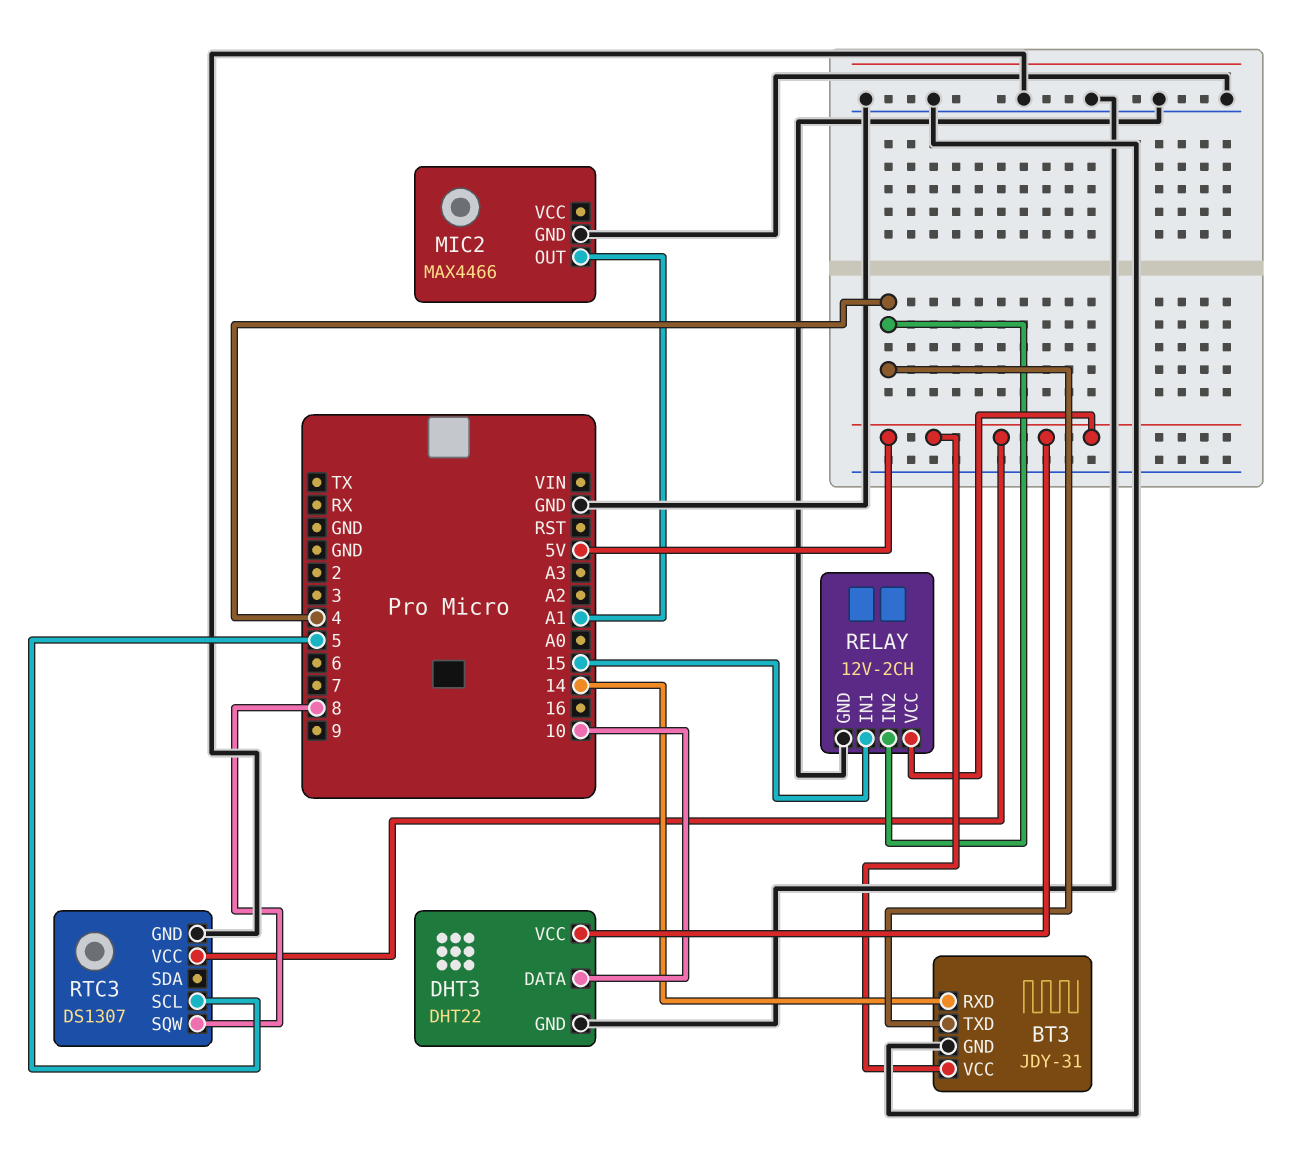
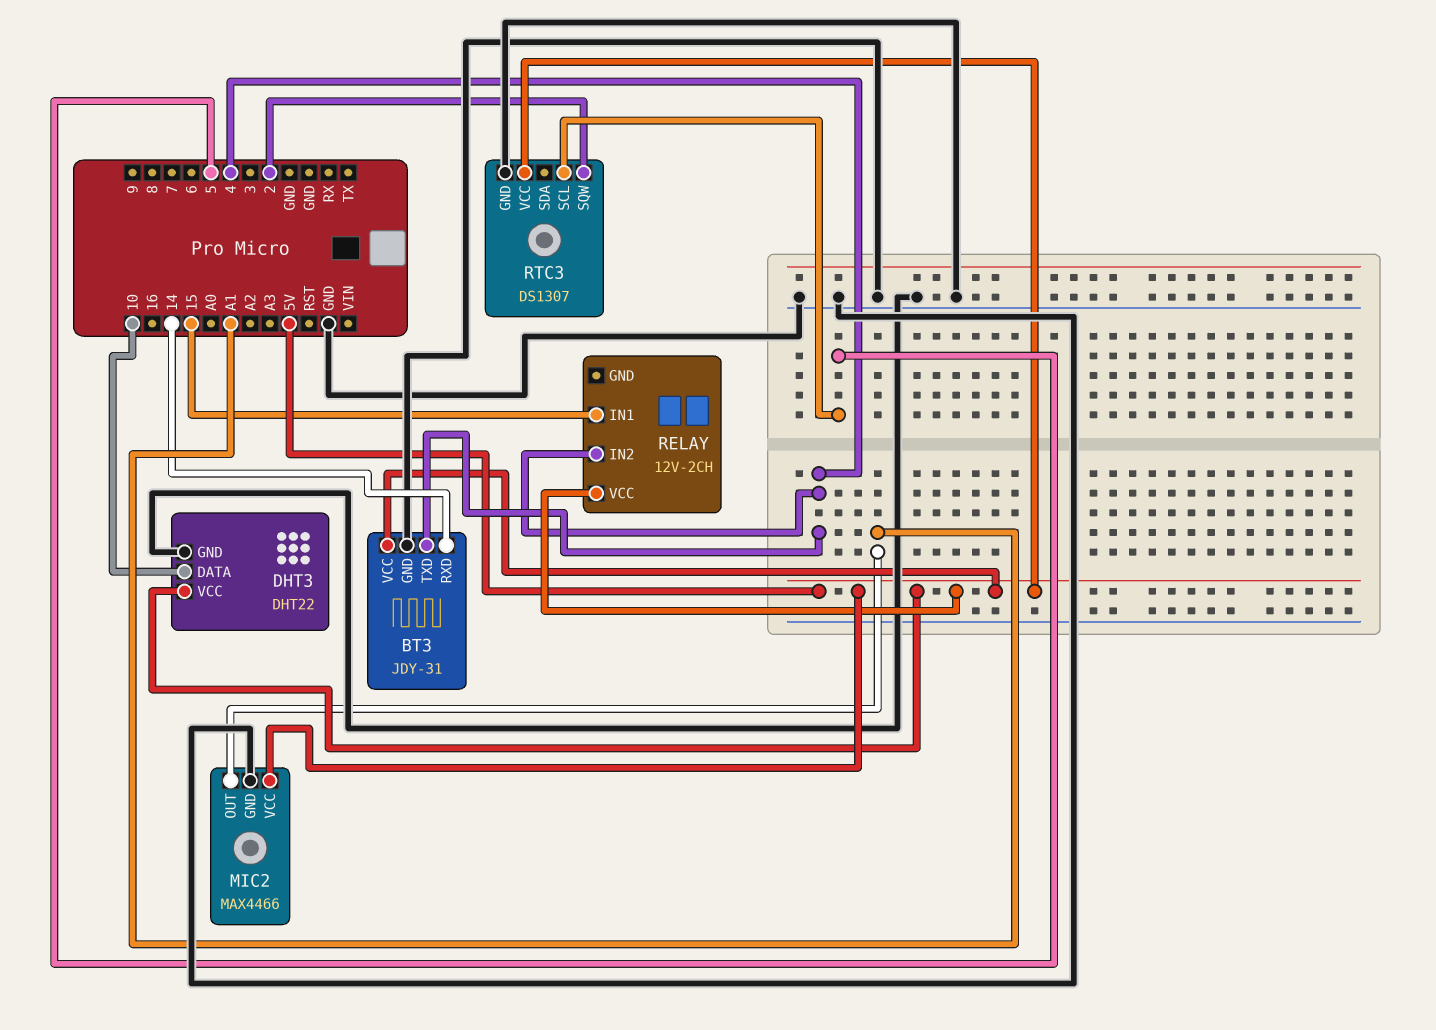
MIC2 pin VCC: none -> 5V
RELAY pin GND: GND -> none
RTC3 pin SQW: 8 -> 2

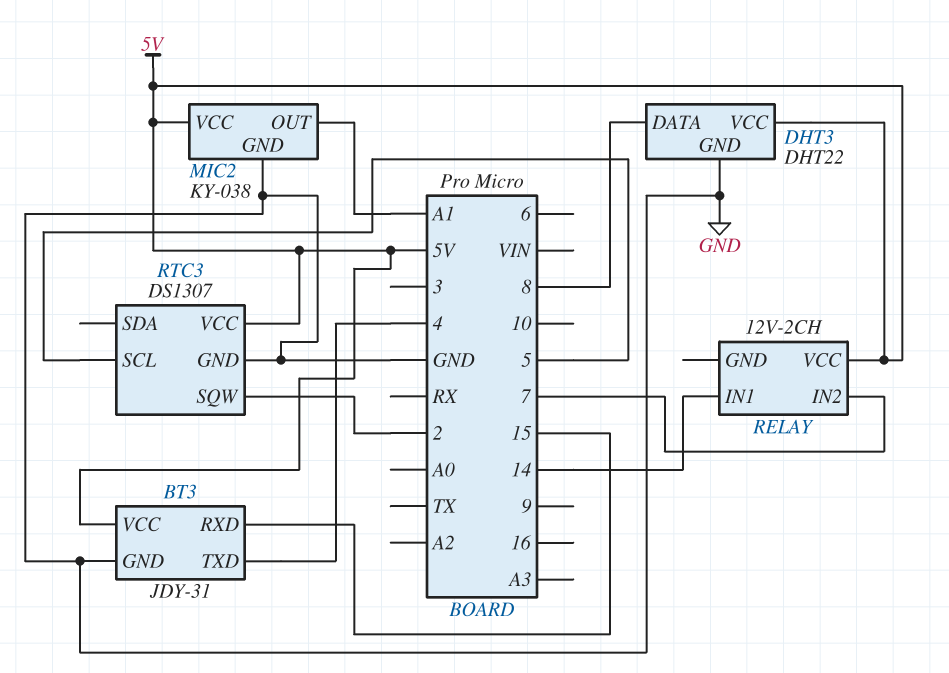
BT3 pin RXD: 14 -> 15
DHT3 pin DATA: 10 -> 8
MIC2: MAX4466 -> KY-038
RELAY pin IN1: 15 -> 14
RELAY pin IN2: 4 -> 7

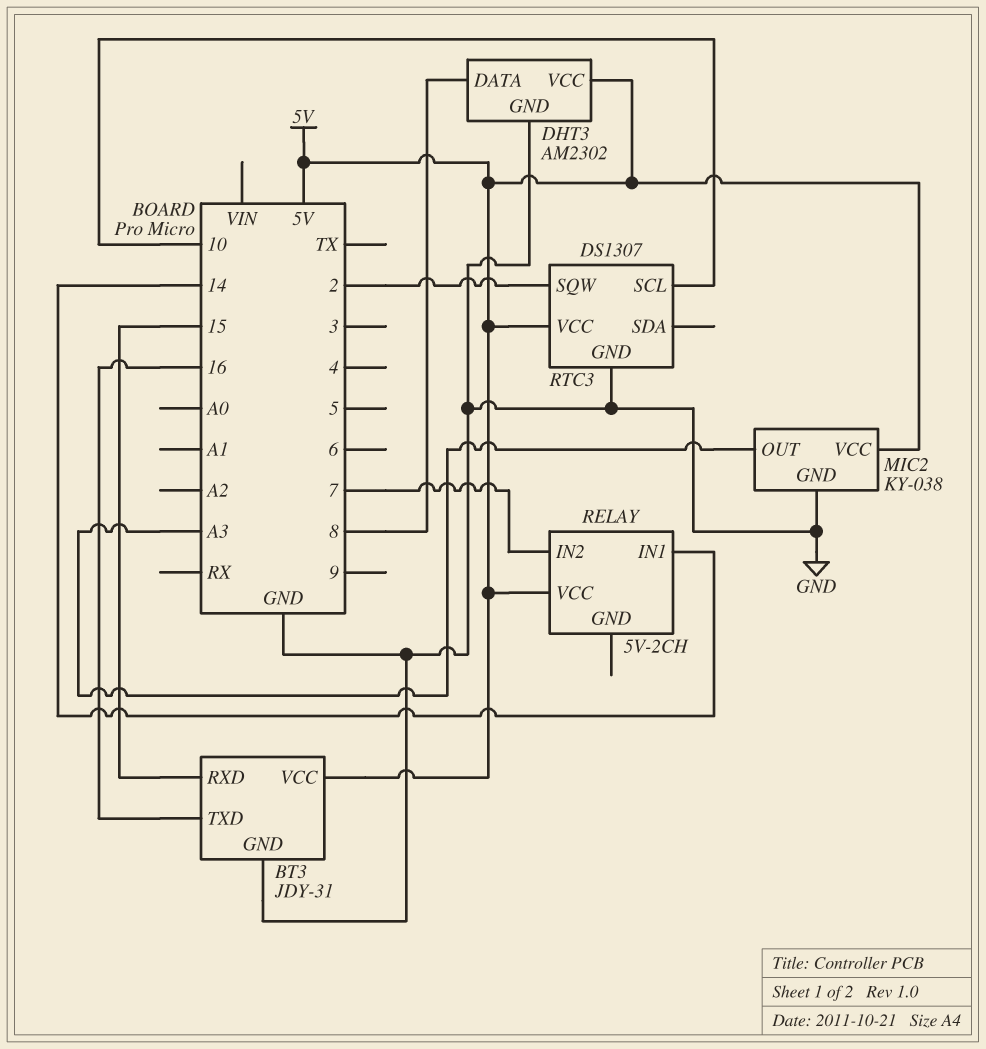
BT3 pin TXD: 4 -> 16
DHT3: DHT22 -> AM2302
MIC2 pin OUT: A1 -> A3
RELAY: 12V-2CH -> 5V-2CH
RTC3 pin SCL: 5 -> 10

